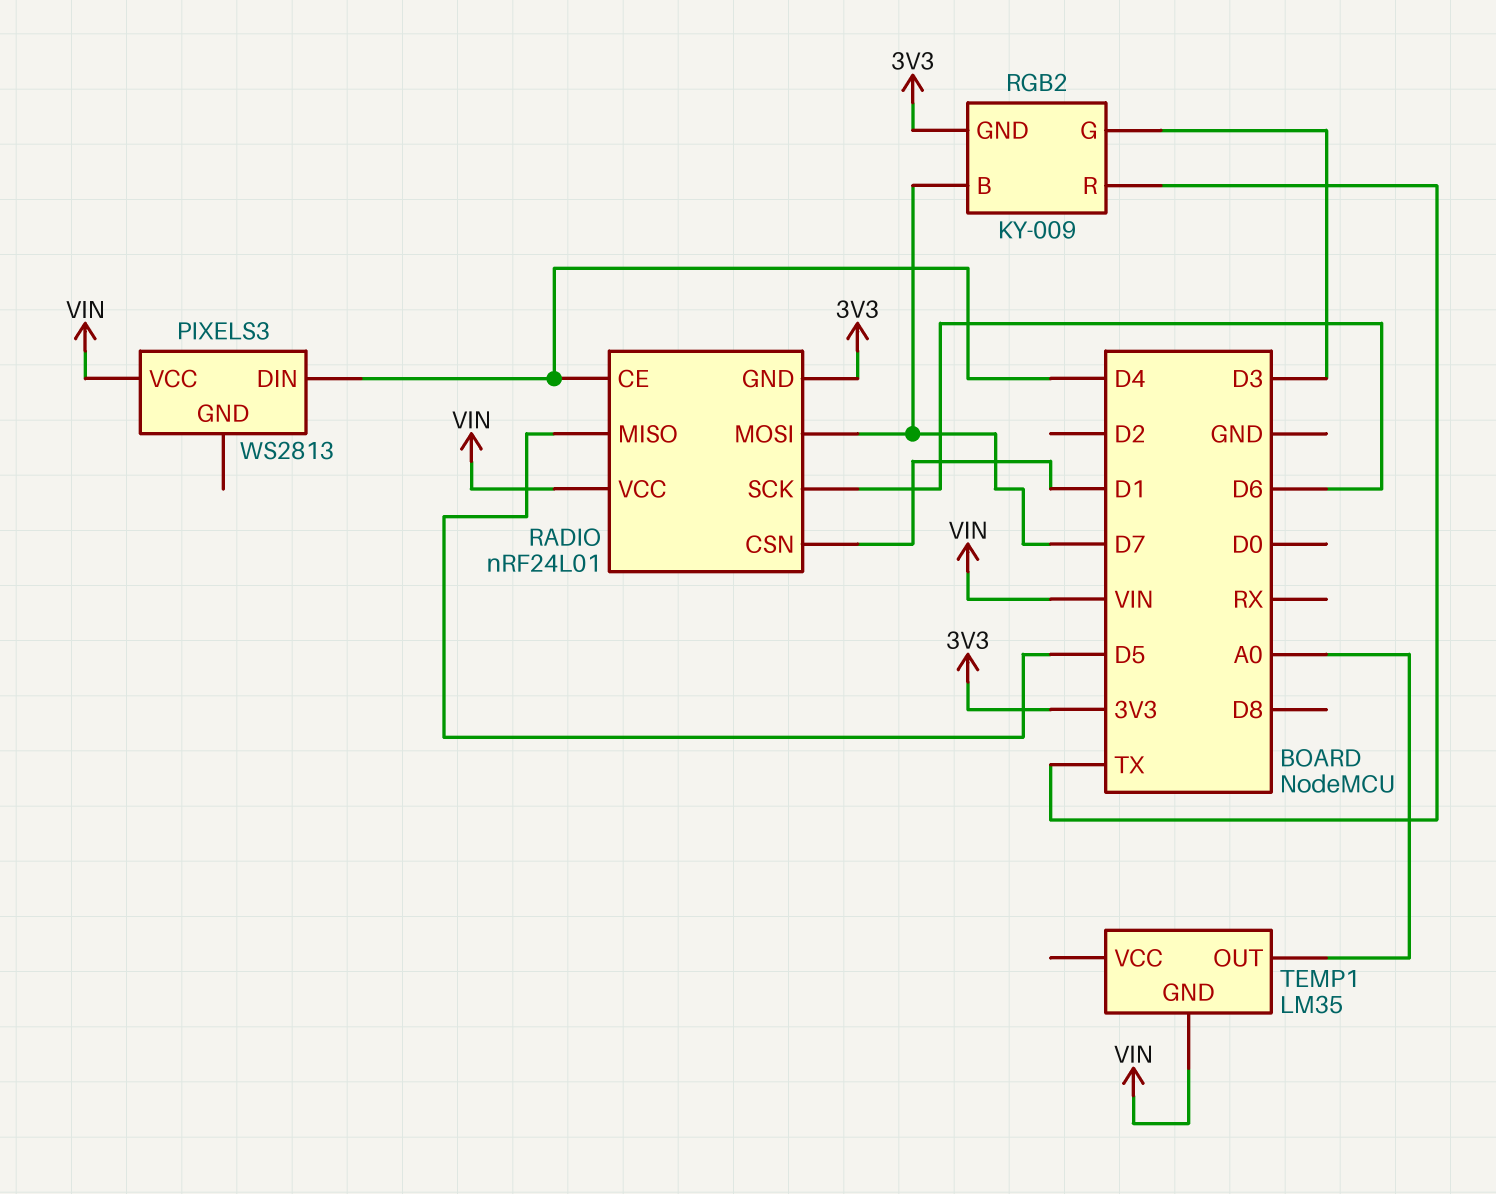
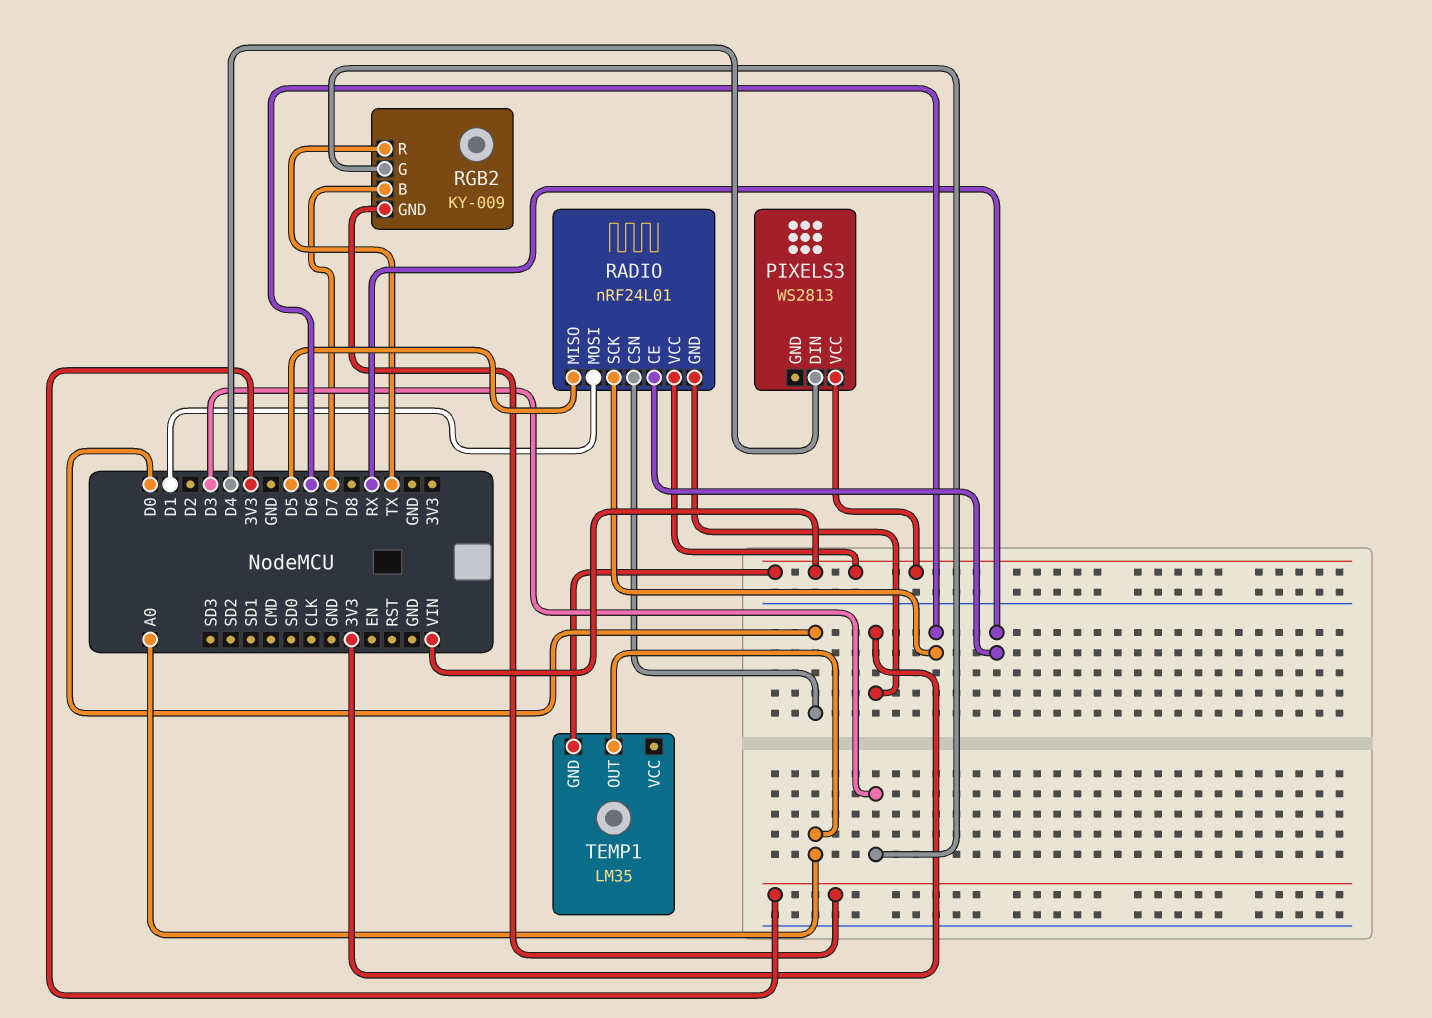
RADIO pin CE: D4 -> RX
RADIO pin CSN: D1 -> D0
RADIO pin MOSI: D7 -> D1

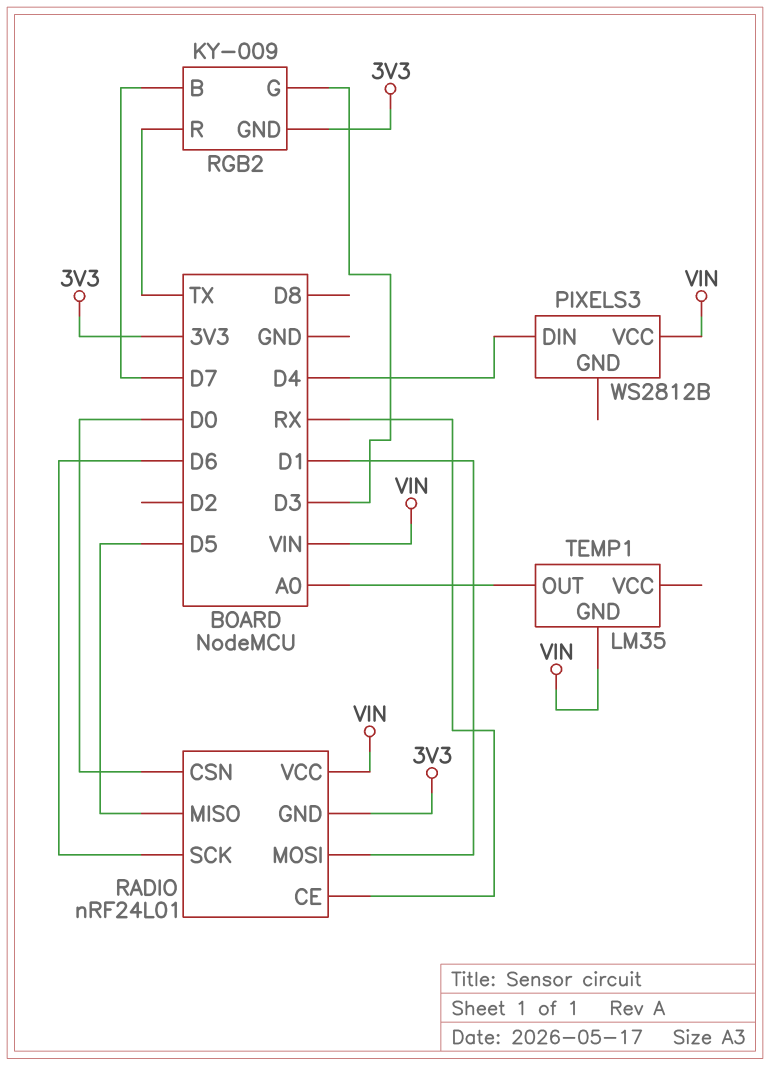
PIXELS3: WS2813 -> WS2812B

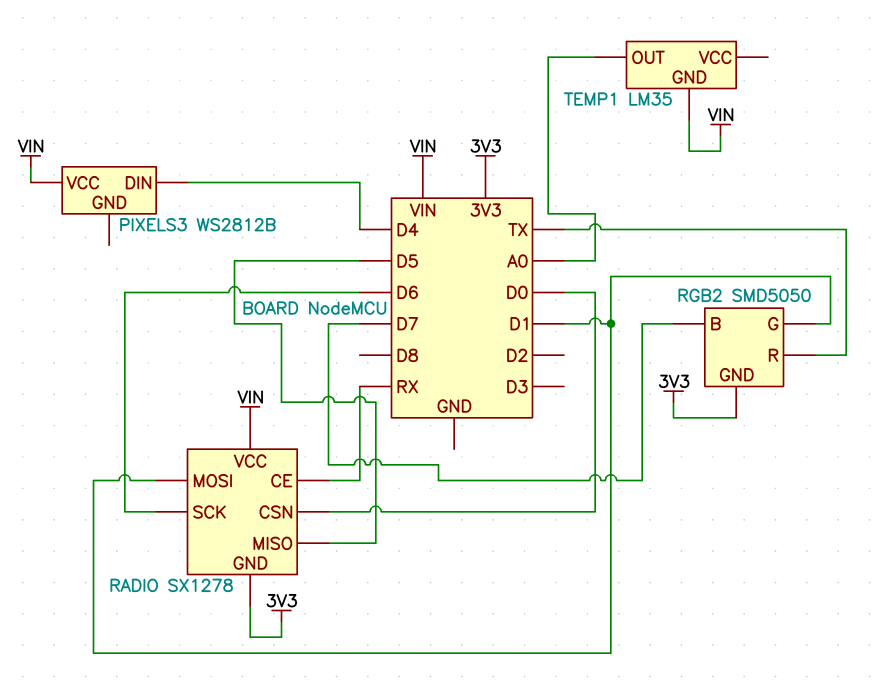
RADIO: nRF24L01 -> SX1278
RGB2: KY-009 -> SMD5050
RGB2 pin G: D3 -> D1

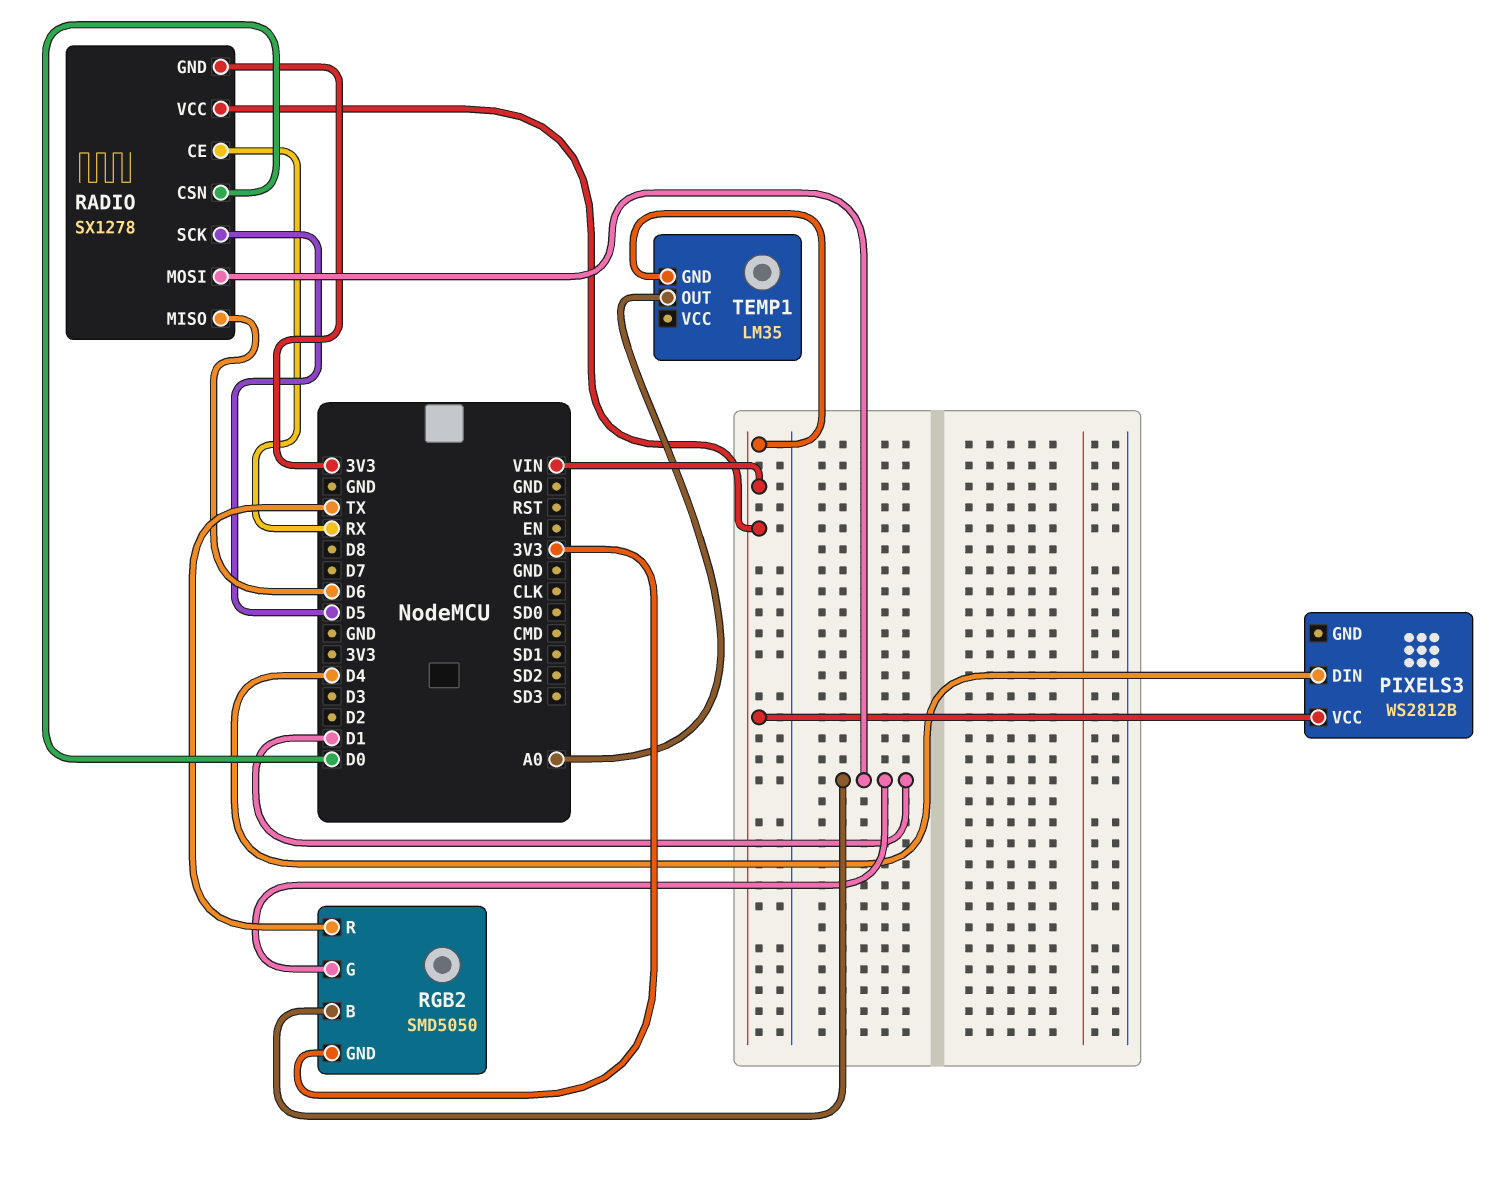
RADIO pin MISO: D5 -> D6
RADIO pin SCK: D6 -> D5
RGB2 pin B: D7 -> D1

